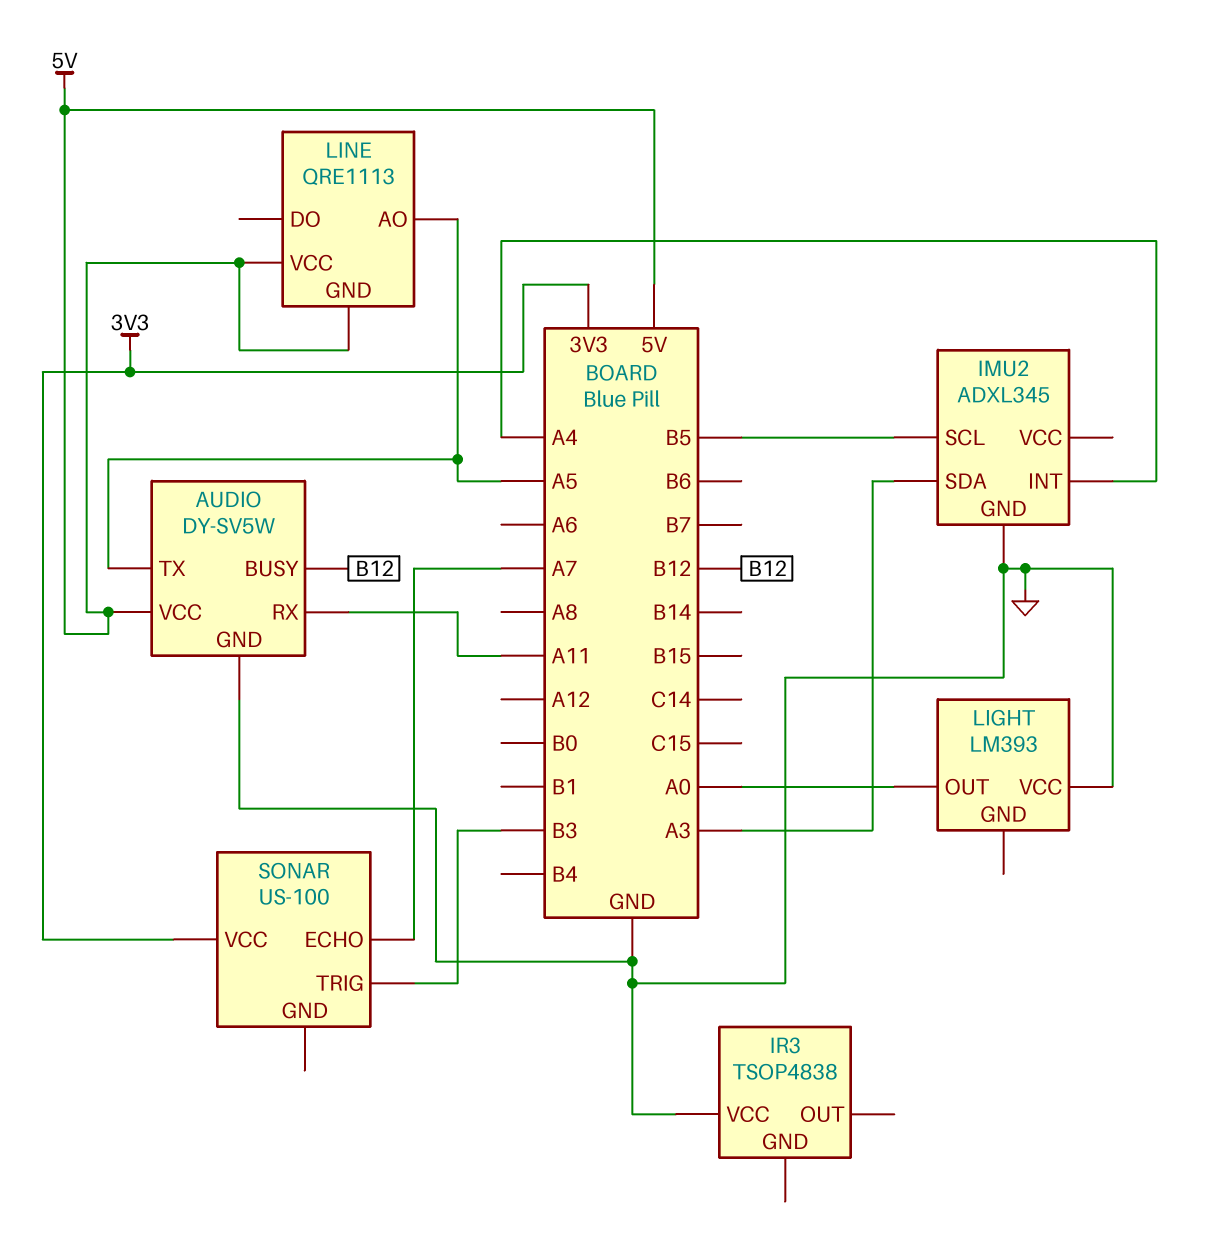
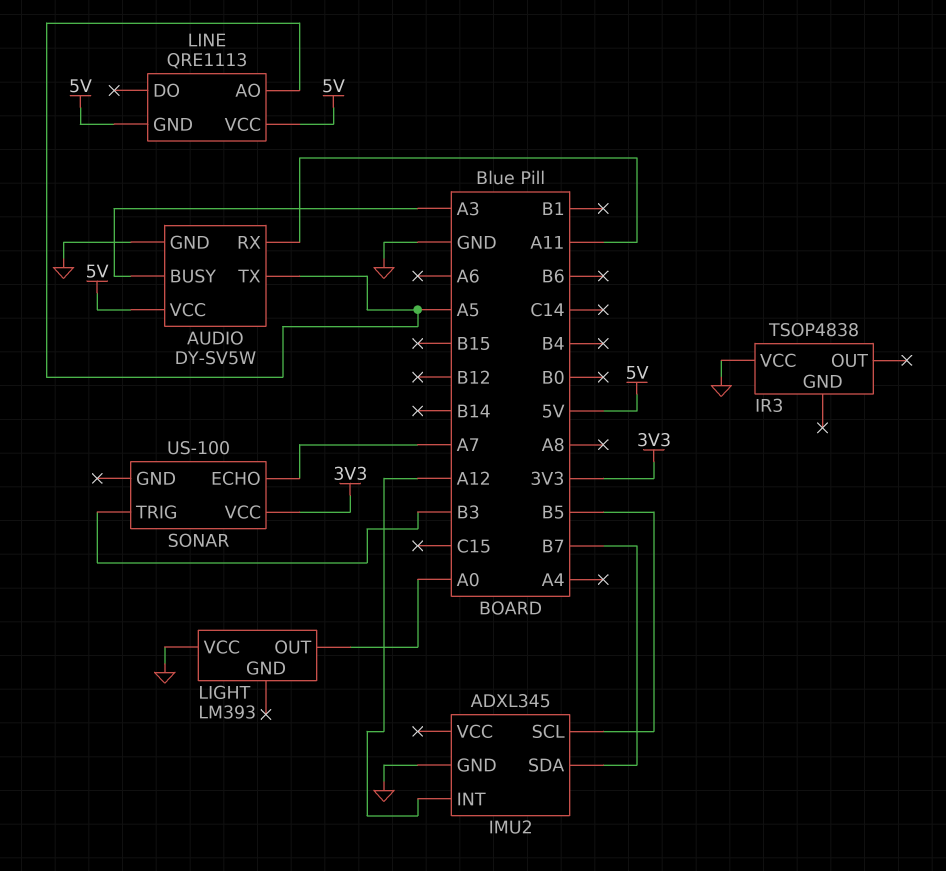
AUDIO pin BUSY: B12 -> A3
IMU2 pin INT: A4 -> A12
IMU2 pin SDA: A3 -> B7

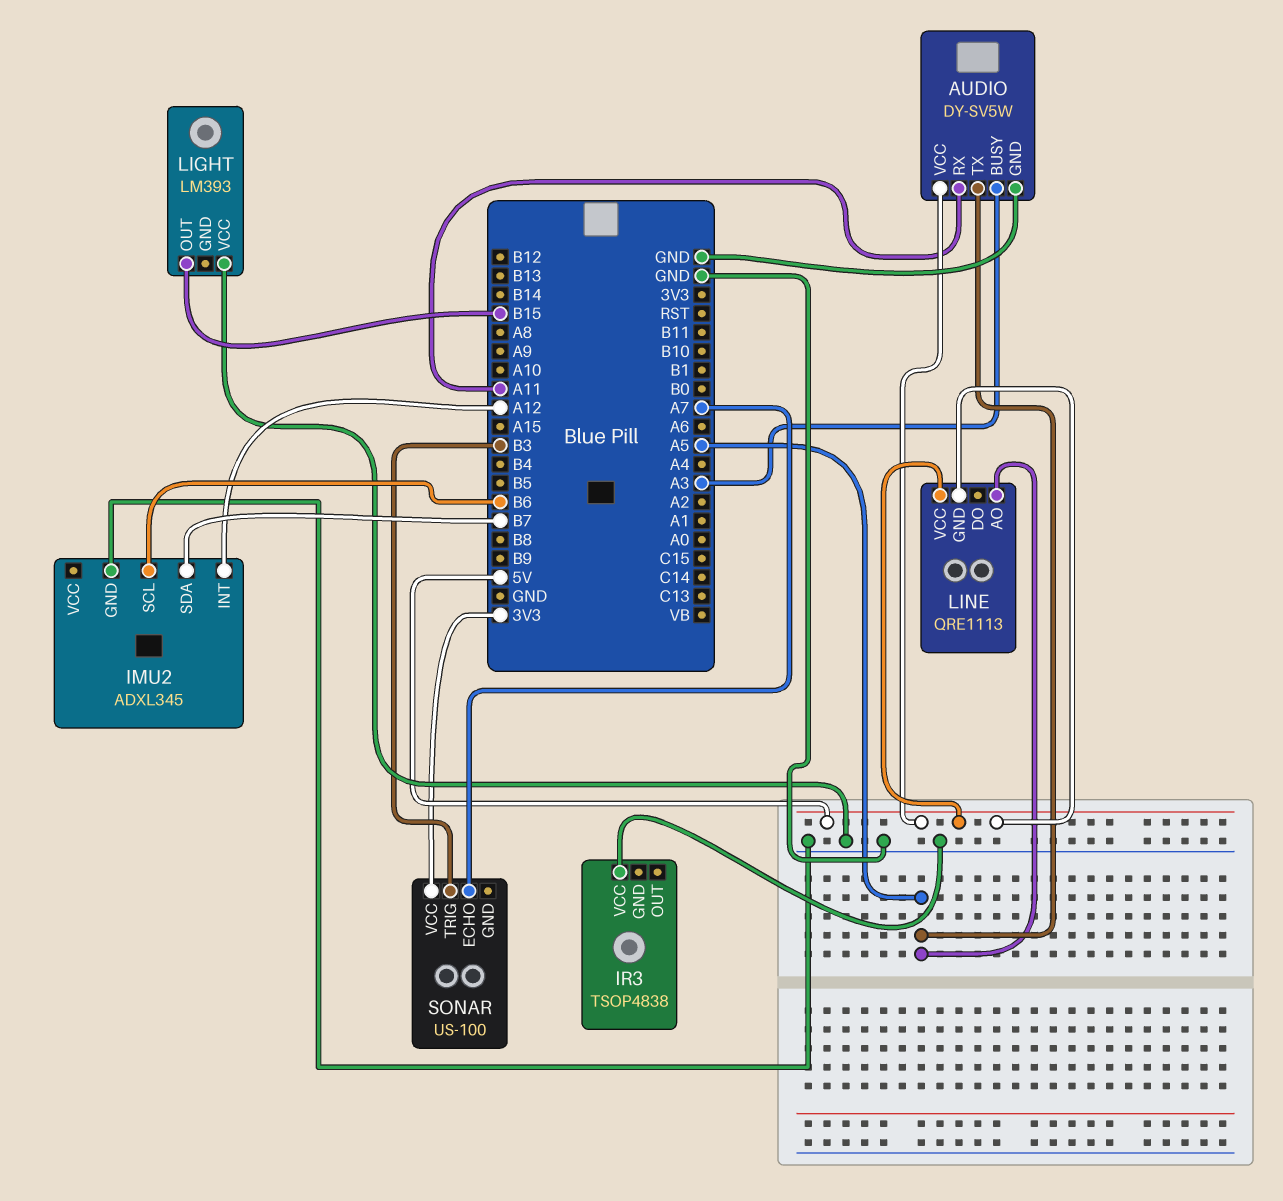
IMU2 pin SCL: B5 -> B6
LIGHT pin OUT: A0 -> B15

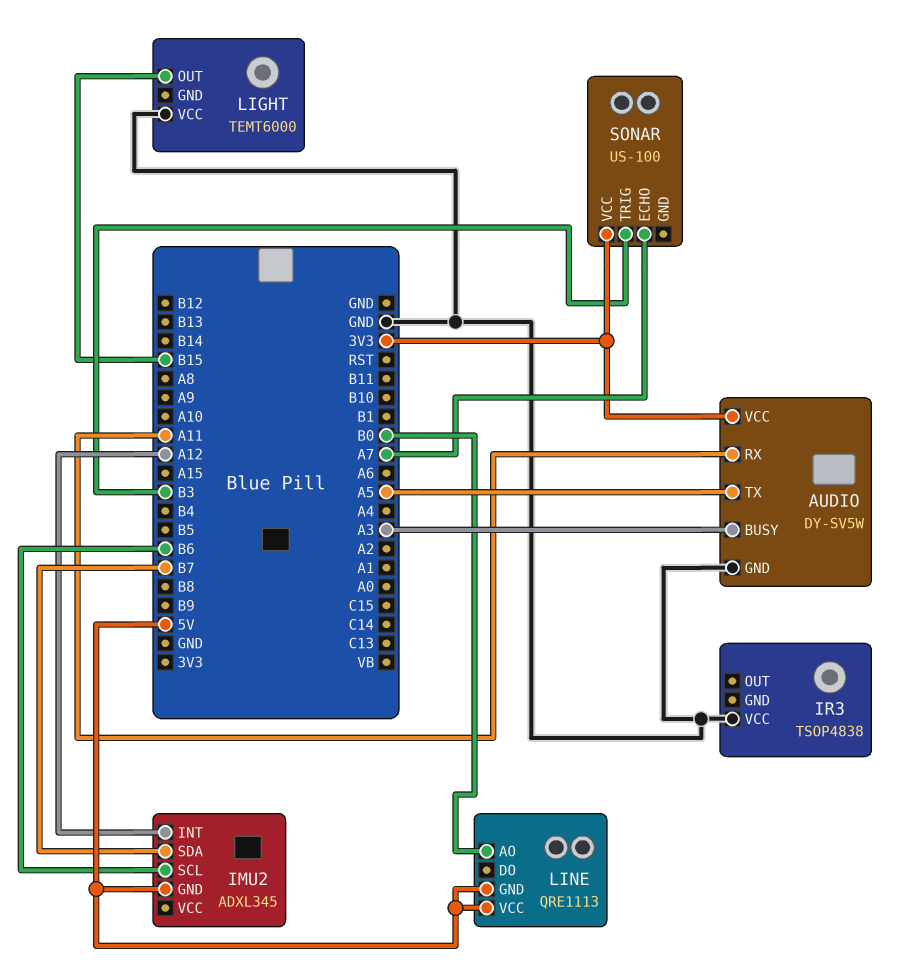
AUDIO pin VCC: 5V -> 3V3
IMU2 pin GND: GND -> 5V
LIGHT: LM393 -> TEMT6000
LINE pin AO: A5 -> B0

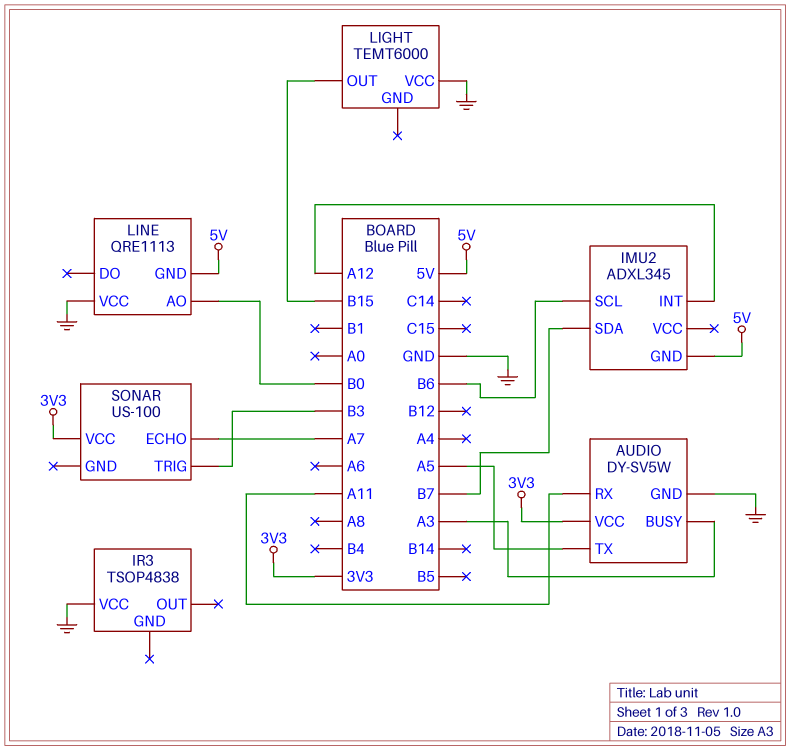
LINE pin VCC: 5V -> GND

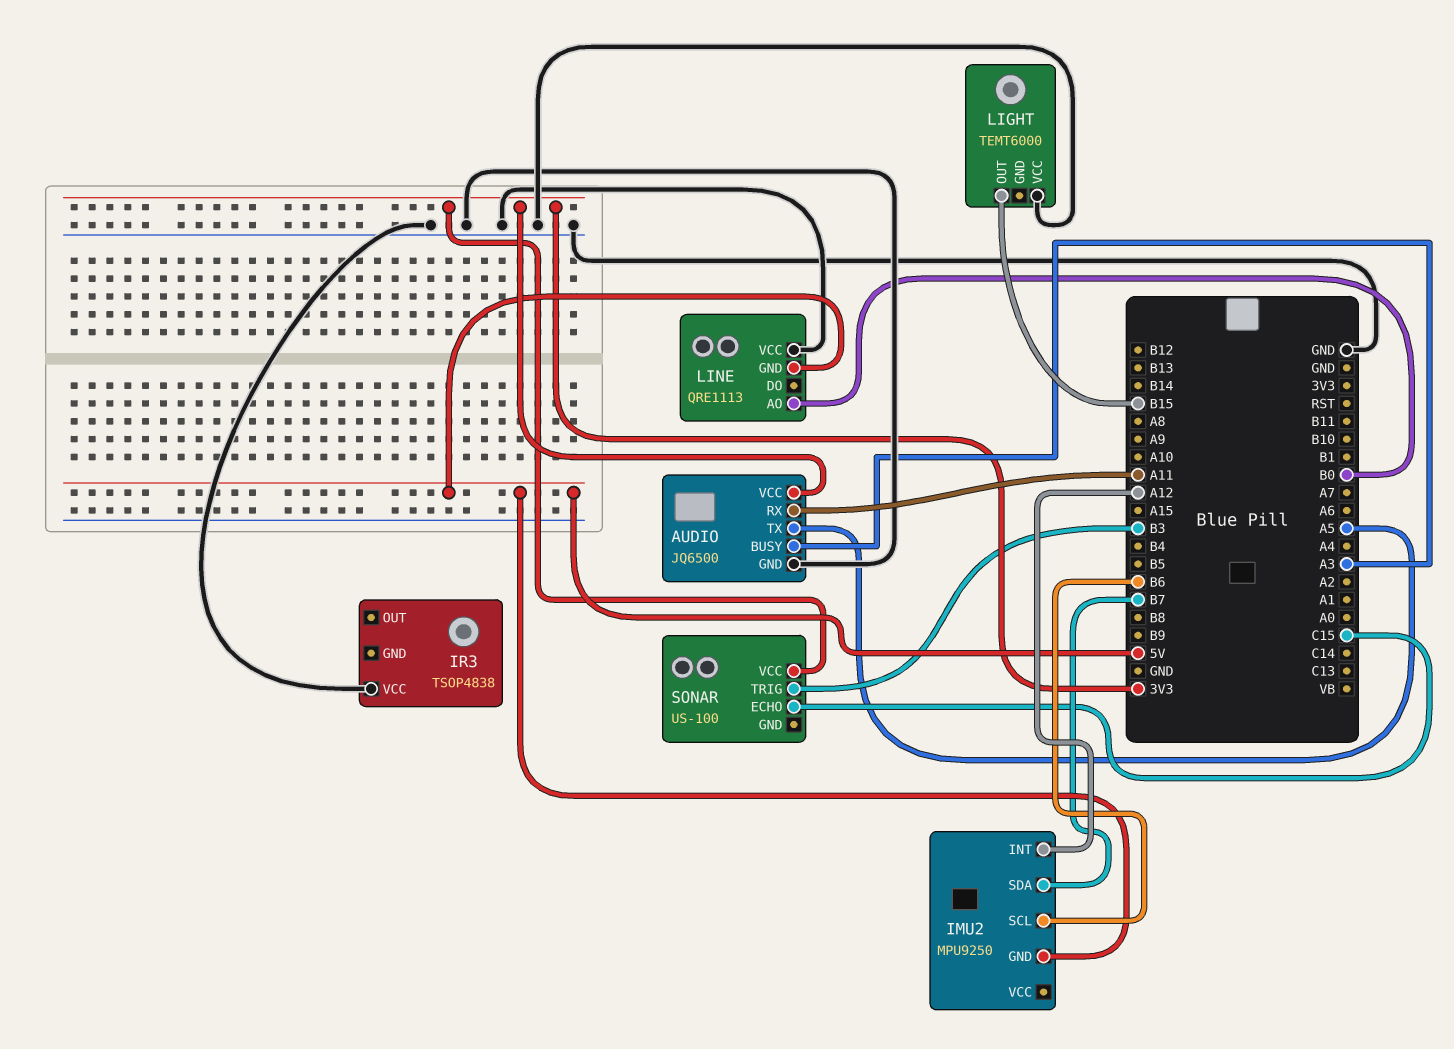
AUDIO: DY-SV5W -> JQ6500
IMU2: ADXL345 -> MPU9250
SONAR pin ECHO: A7 -> C15

